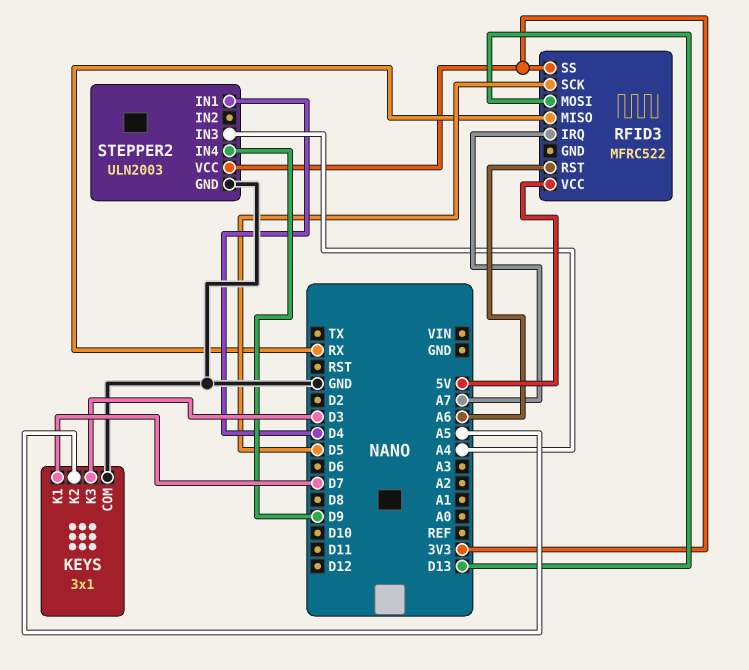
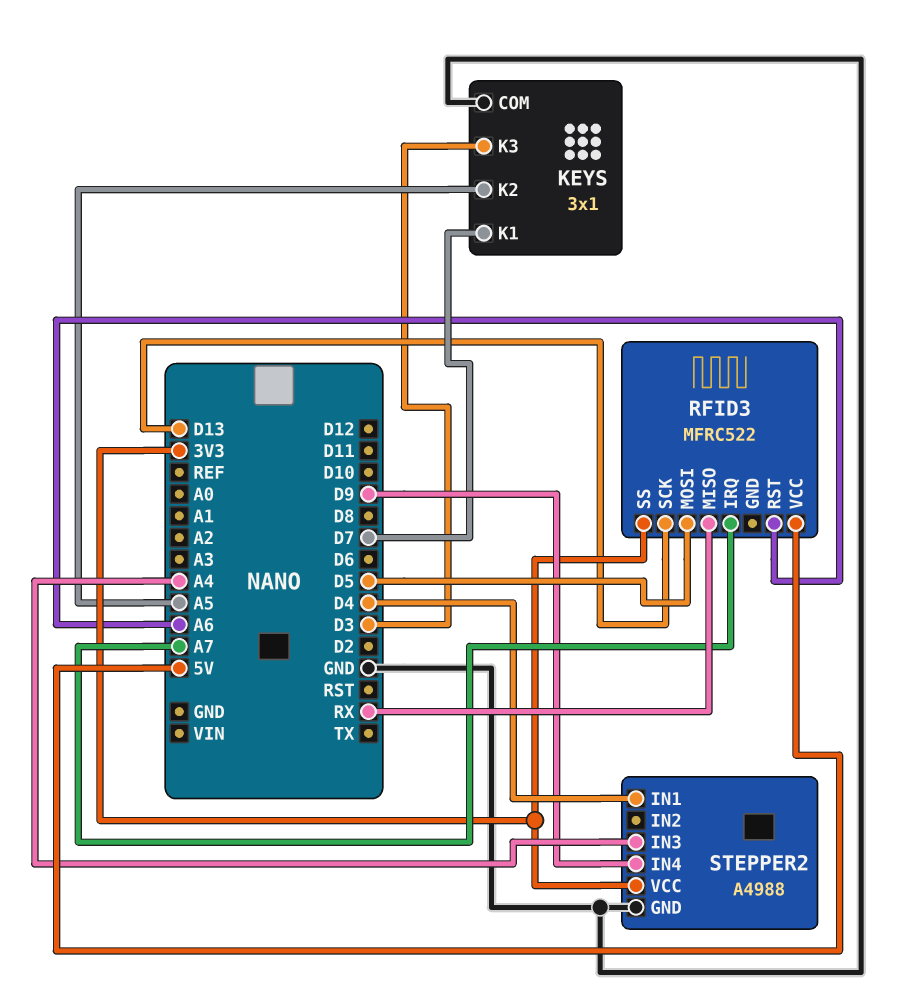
RFID3 pin MOSI: D13 -> D5
RFID3 pin SCK: D5 -> D13
STEPPER2: ULN2003 -> A4988

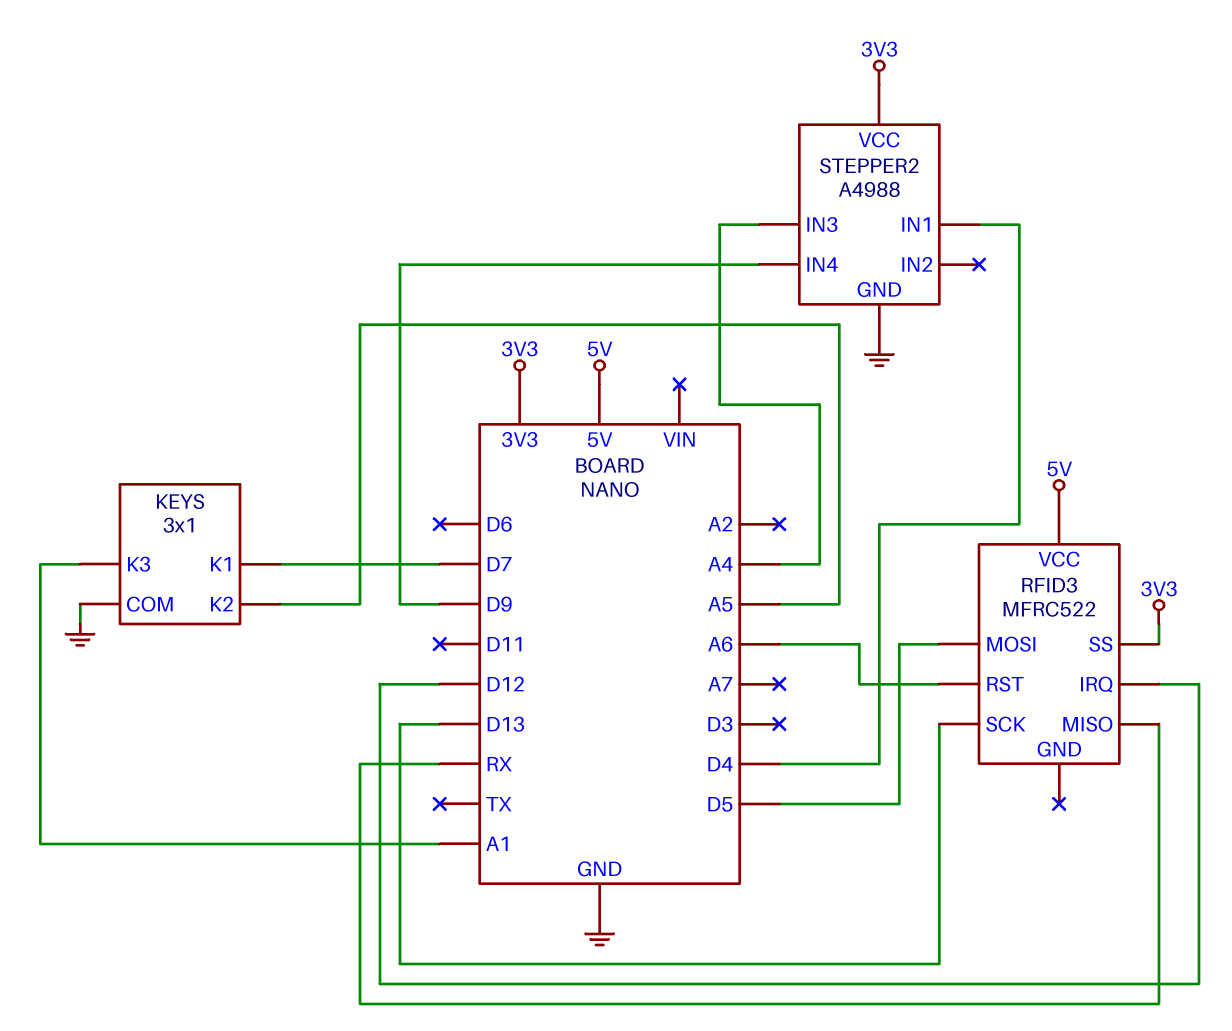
KEYS pin K3: D3 -> A1
RFID3 pin IRQ: A7 -> D12

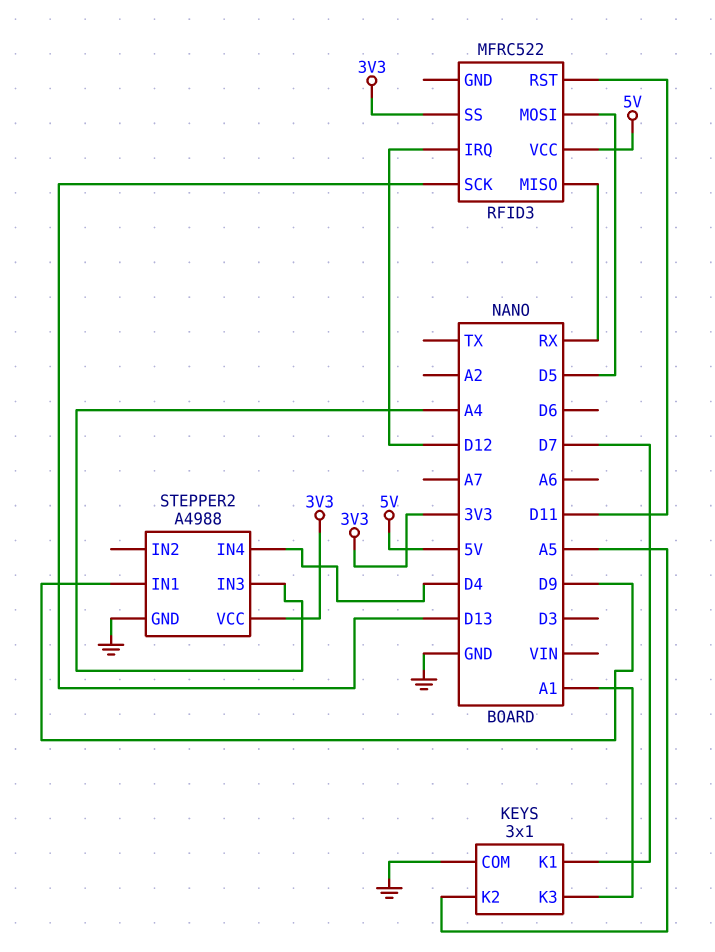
RFID3 pin RST: A6 -> D11
STEPPER2 pin IN1: D4 -> D9
STEPPER2 pin IN4: D9 -> D4

